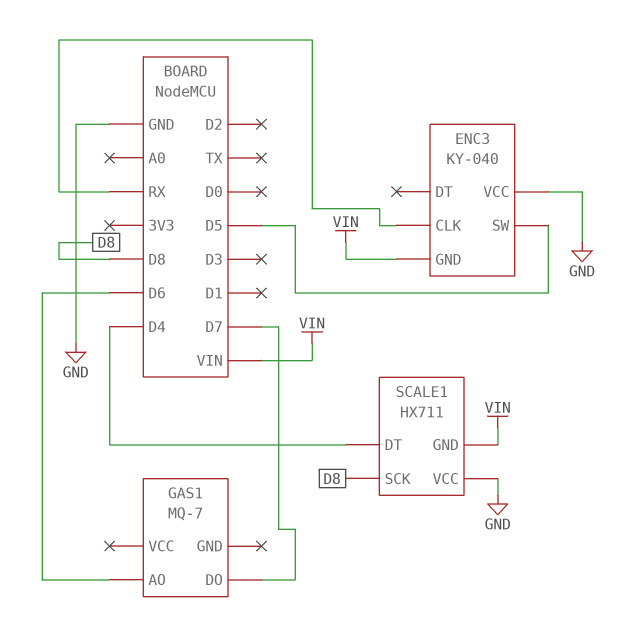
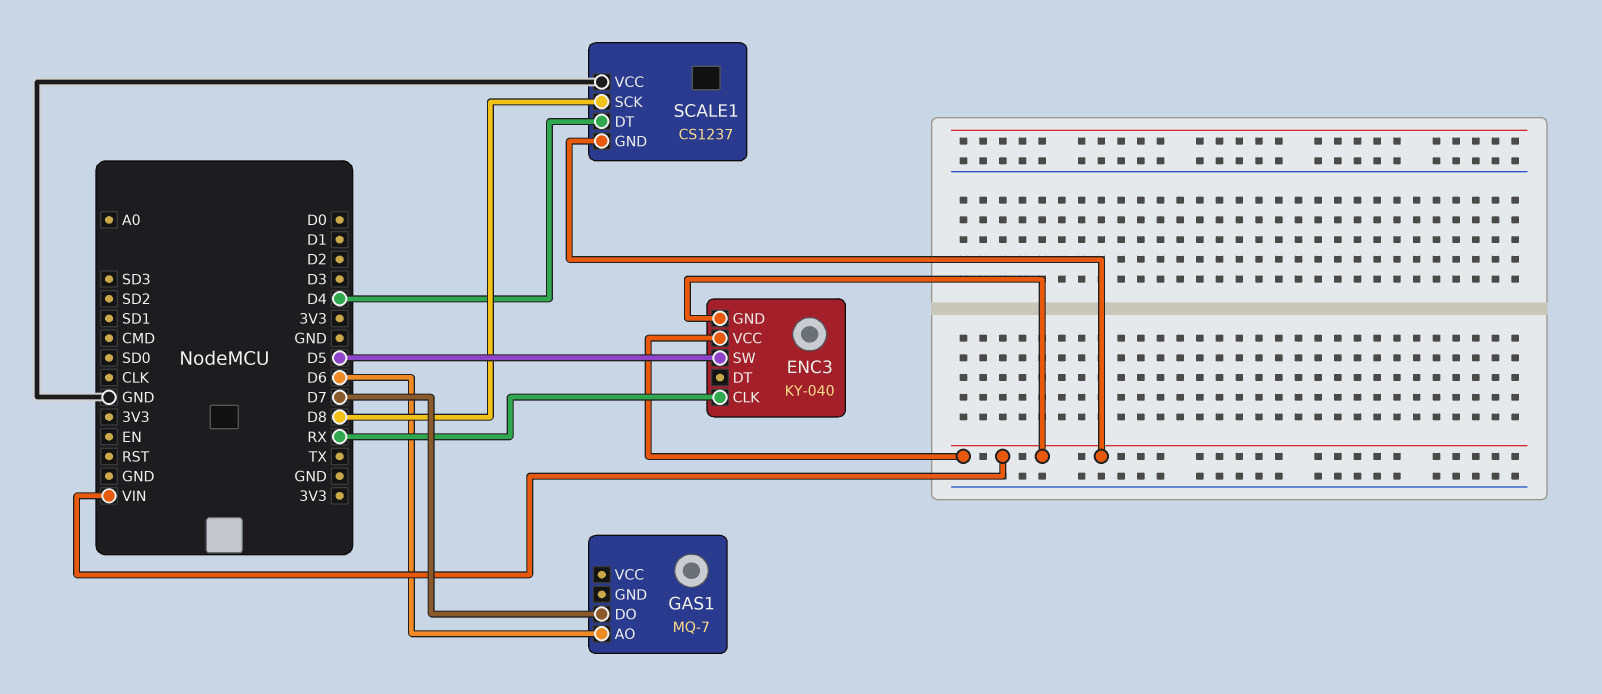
ENC3 pin VCC: GND -> VIN
SCALE1: HX711 -> CS1237

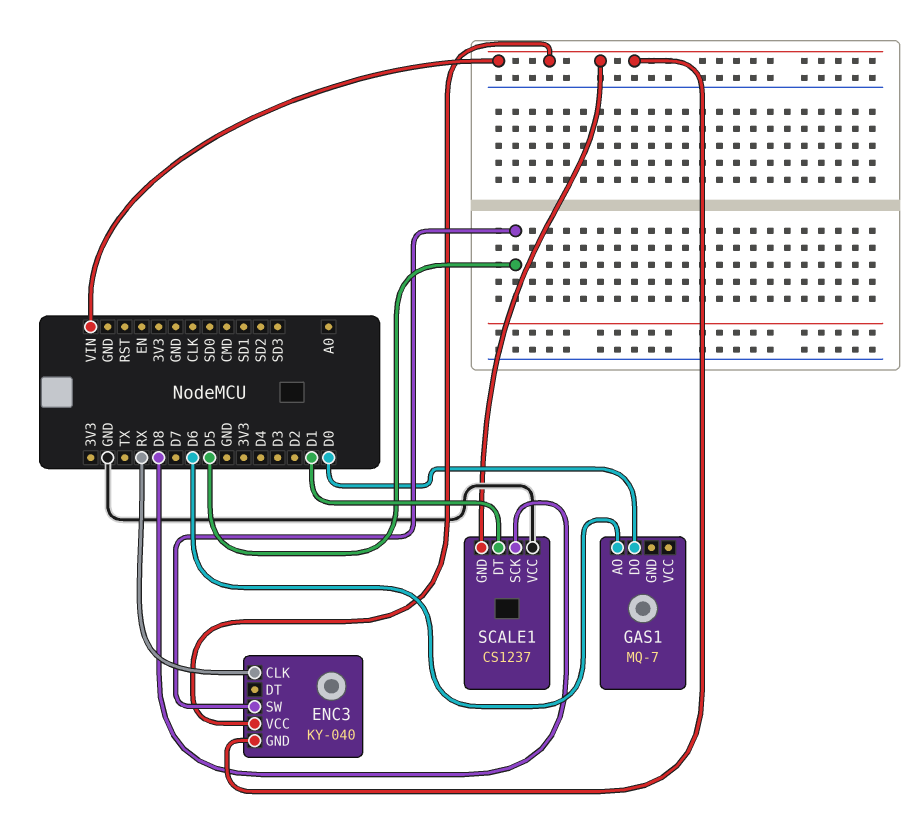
GAS1 pin DO: D7 -> D0
SCALE1 pin DT: D4 -> D1

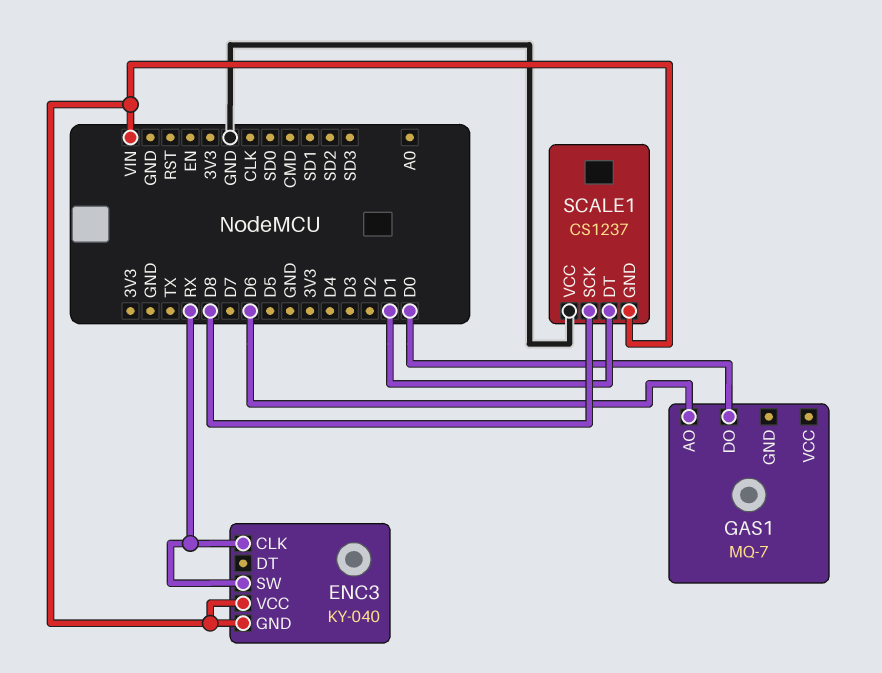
ENC3 pin SW: D5 -> RX

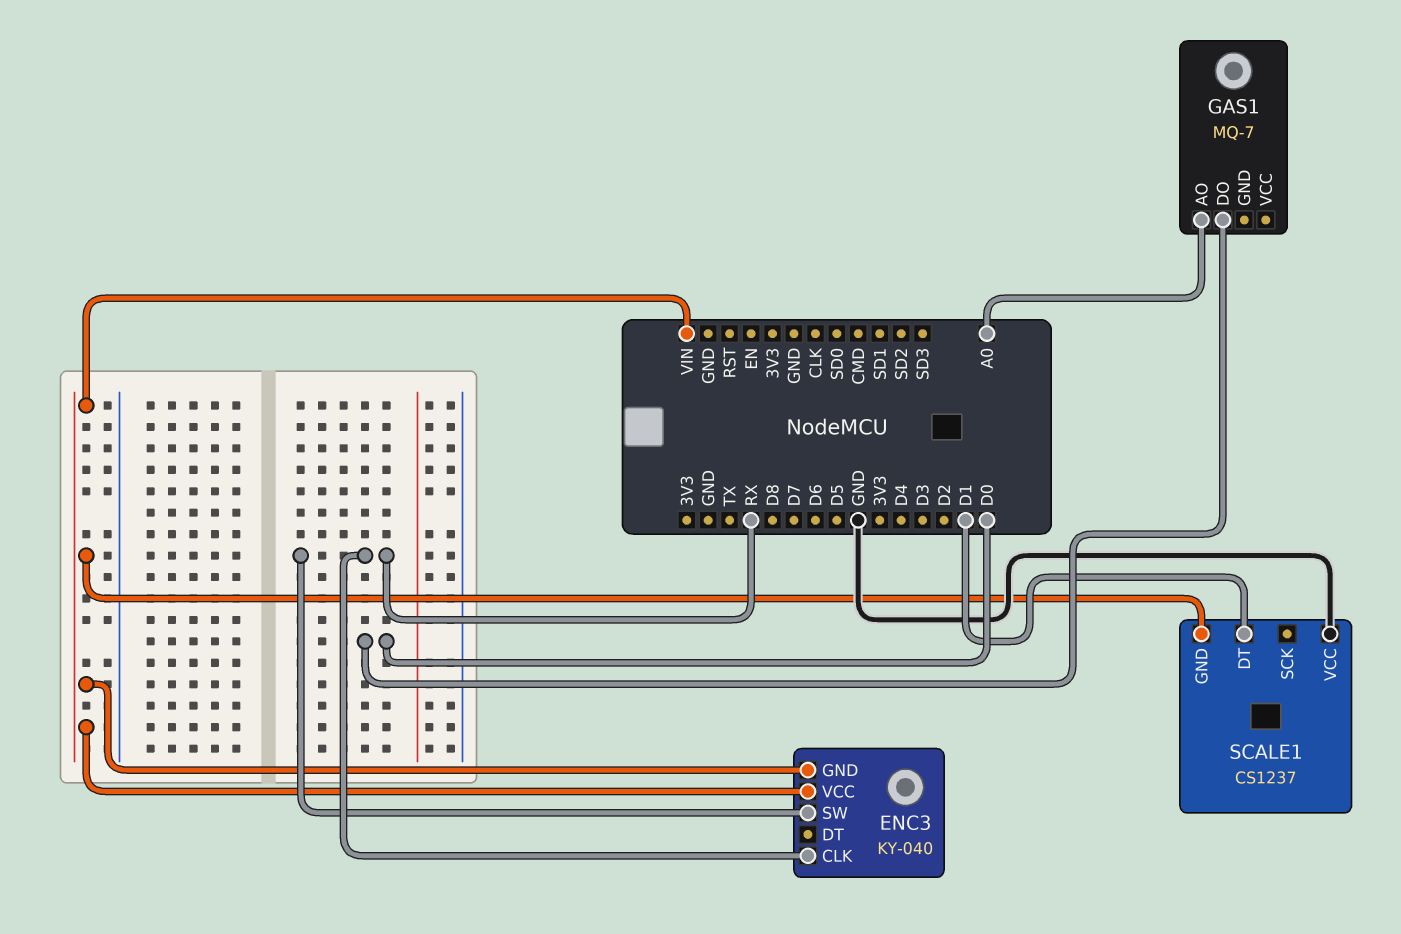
GAS1 pin AO: D6 -> A0
SCALE1 pin SCK: D8 -> none

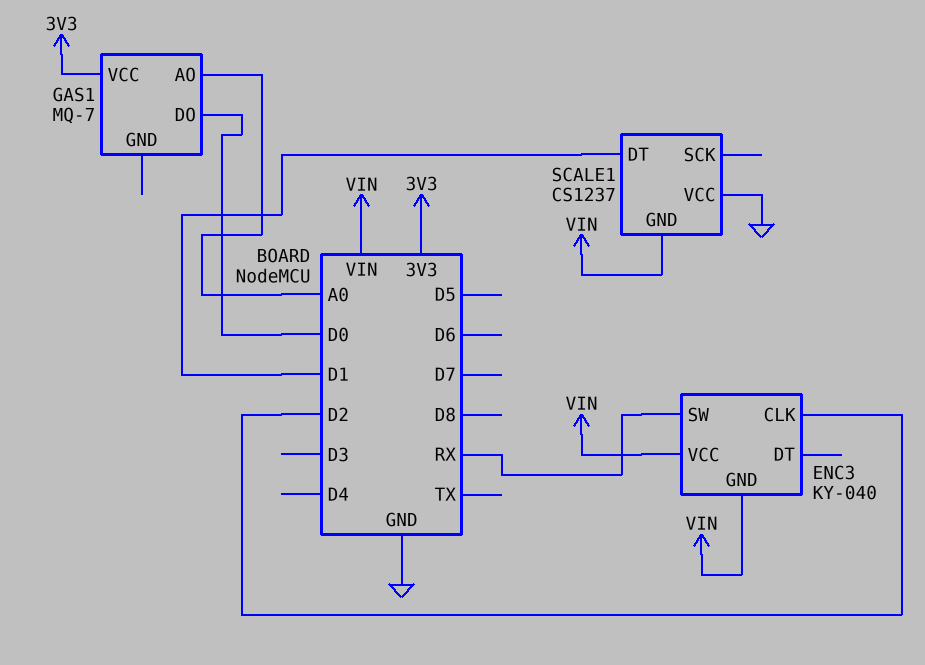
ENC3 pin CLK: RX -> D2
GAS1 pin VCC: none -> 3V3

